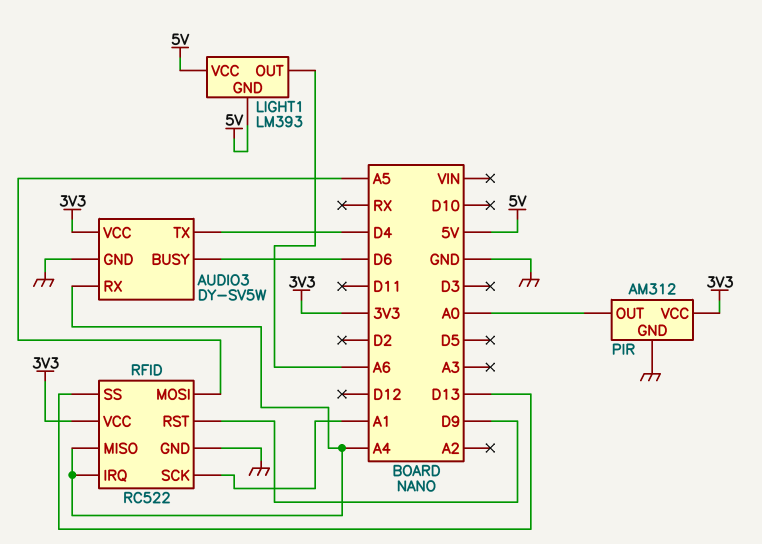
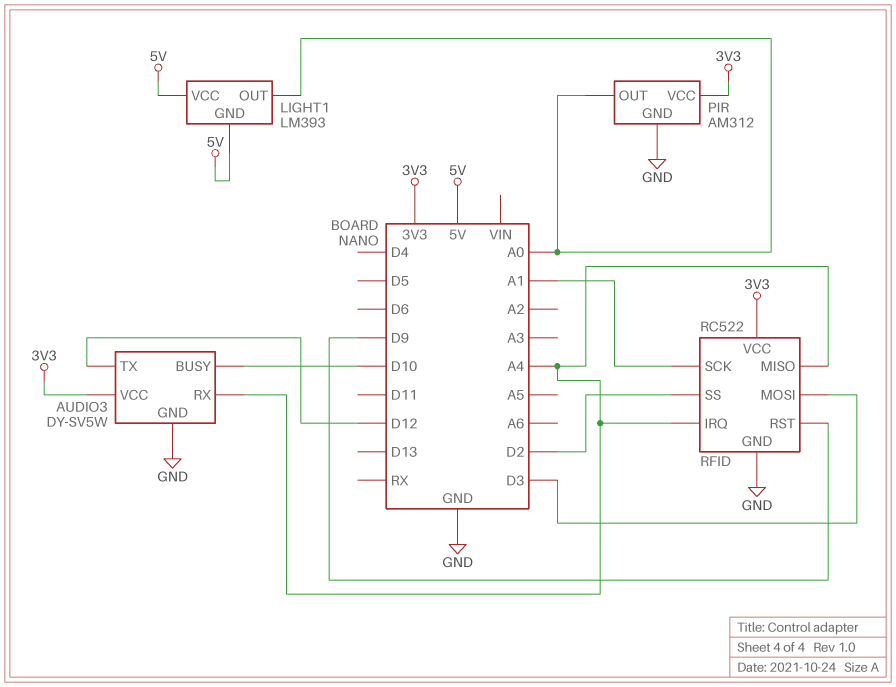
AUDIO3 pin BUSY: D6 -> D10
AUDIO3 pin TX: D4 -> D12
LIGHT1 pin OUT: A6 -> A0
RFID pin MOSI: A5 -> D3
RFID pin SS: D13 -> D2

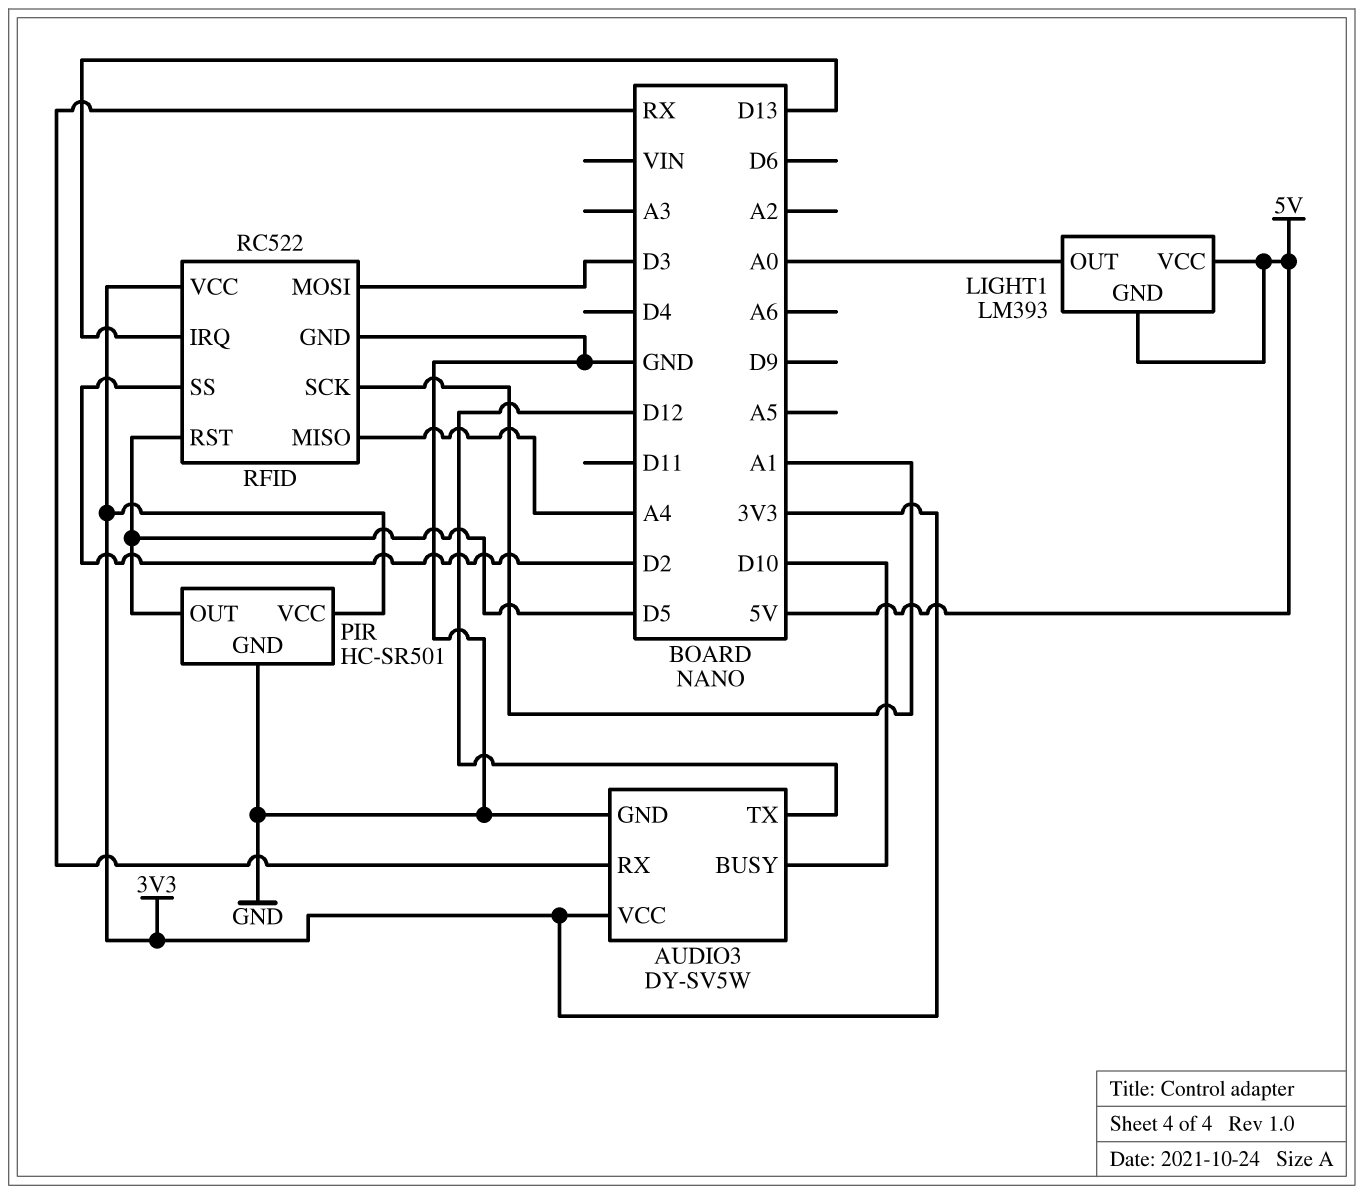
AUDIO3 pin RX: A4 -> RX
PIR: AM312 -> HC-SR501
PIR pin OUT: A0 -> D5
RFID pin IRQ: A4 -> D13
RFID pin RST: D9 -> D5

